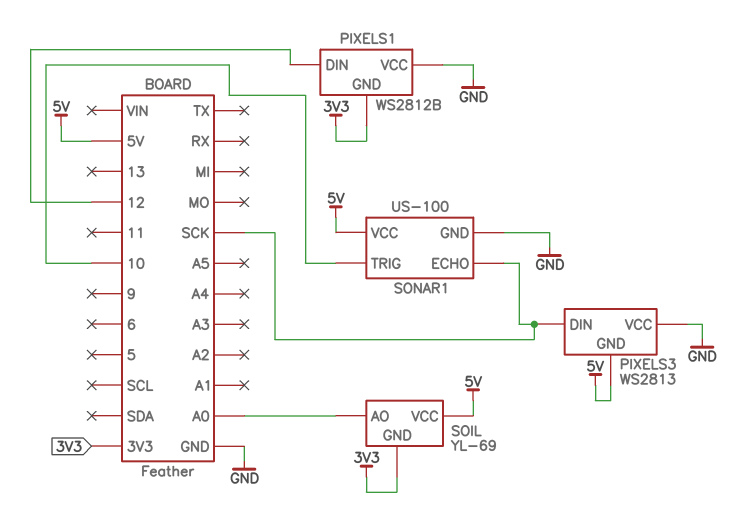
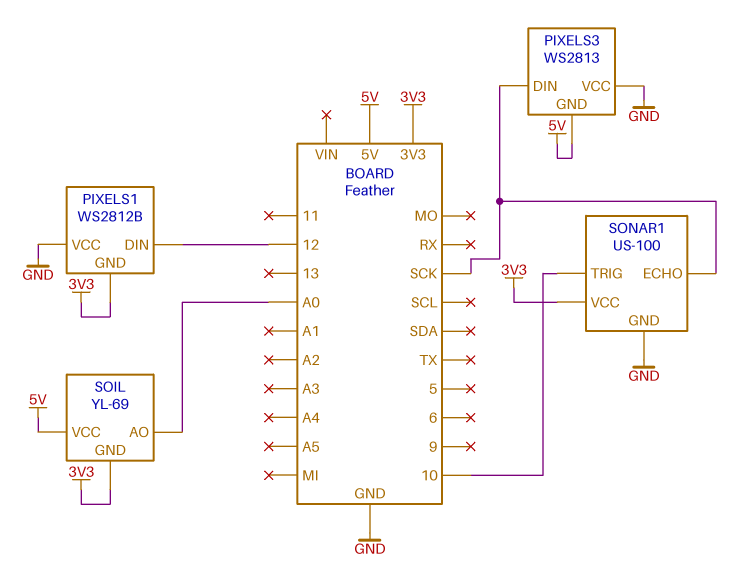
SONAR1 pin VCC: 5V -> 3V3

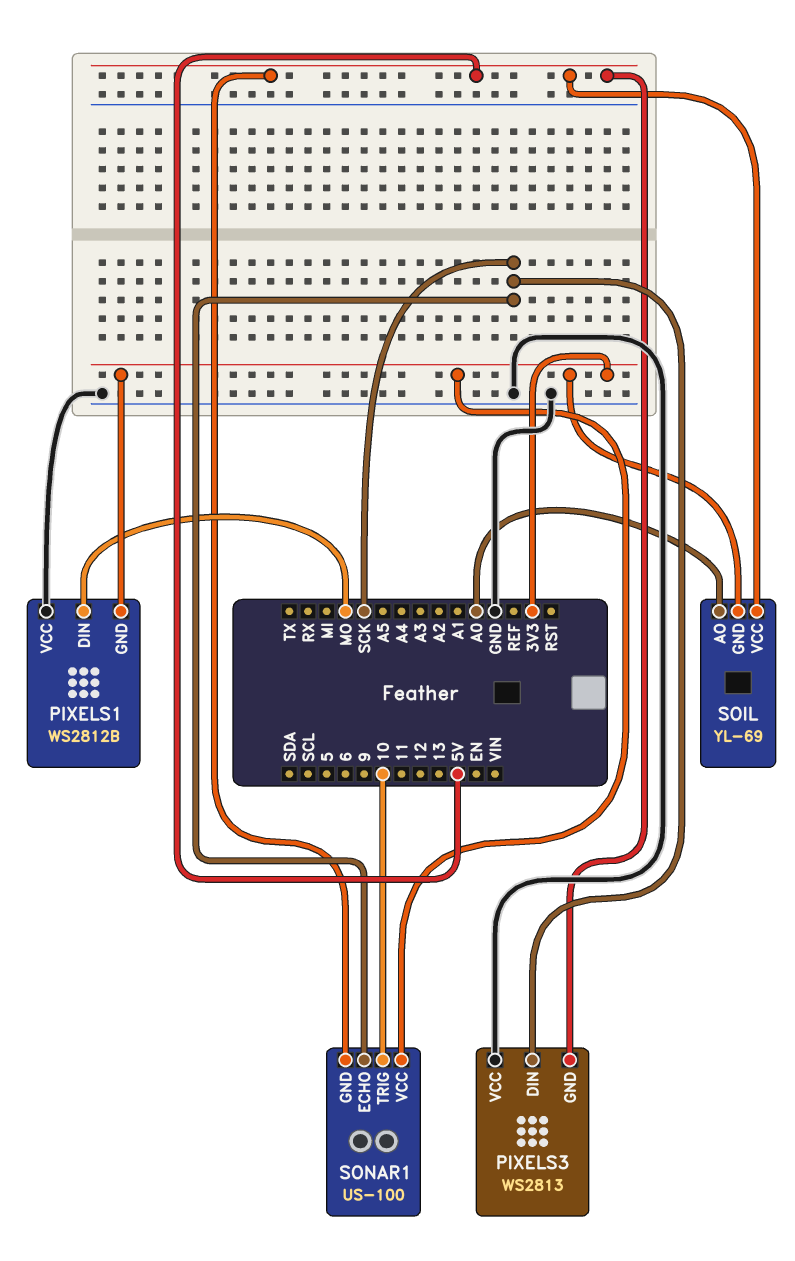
PIXELS1 pin DIN: 12 -> MO
SONAR1 pin GND: GND -> 5V

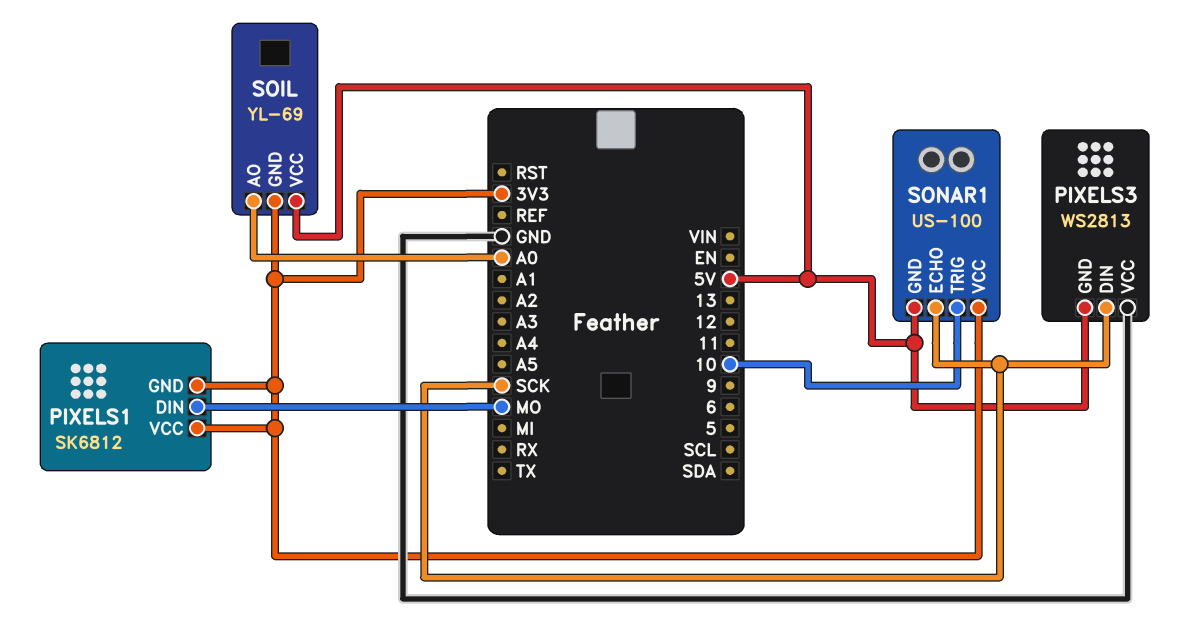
PIXELS1: WS2812B -> SK6812
PIXELS1 pin VCC: GND -> 3V3

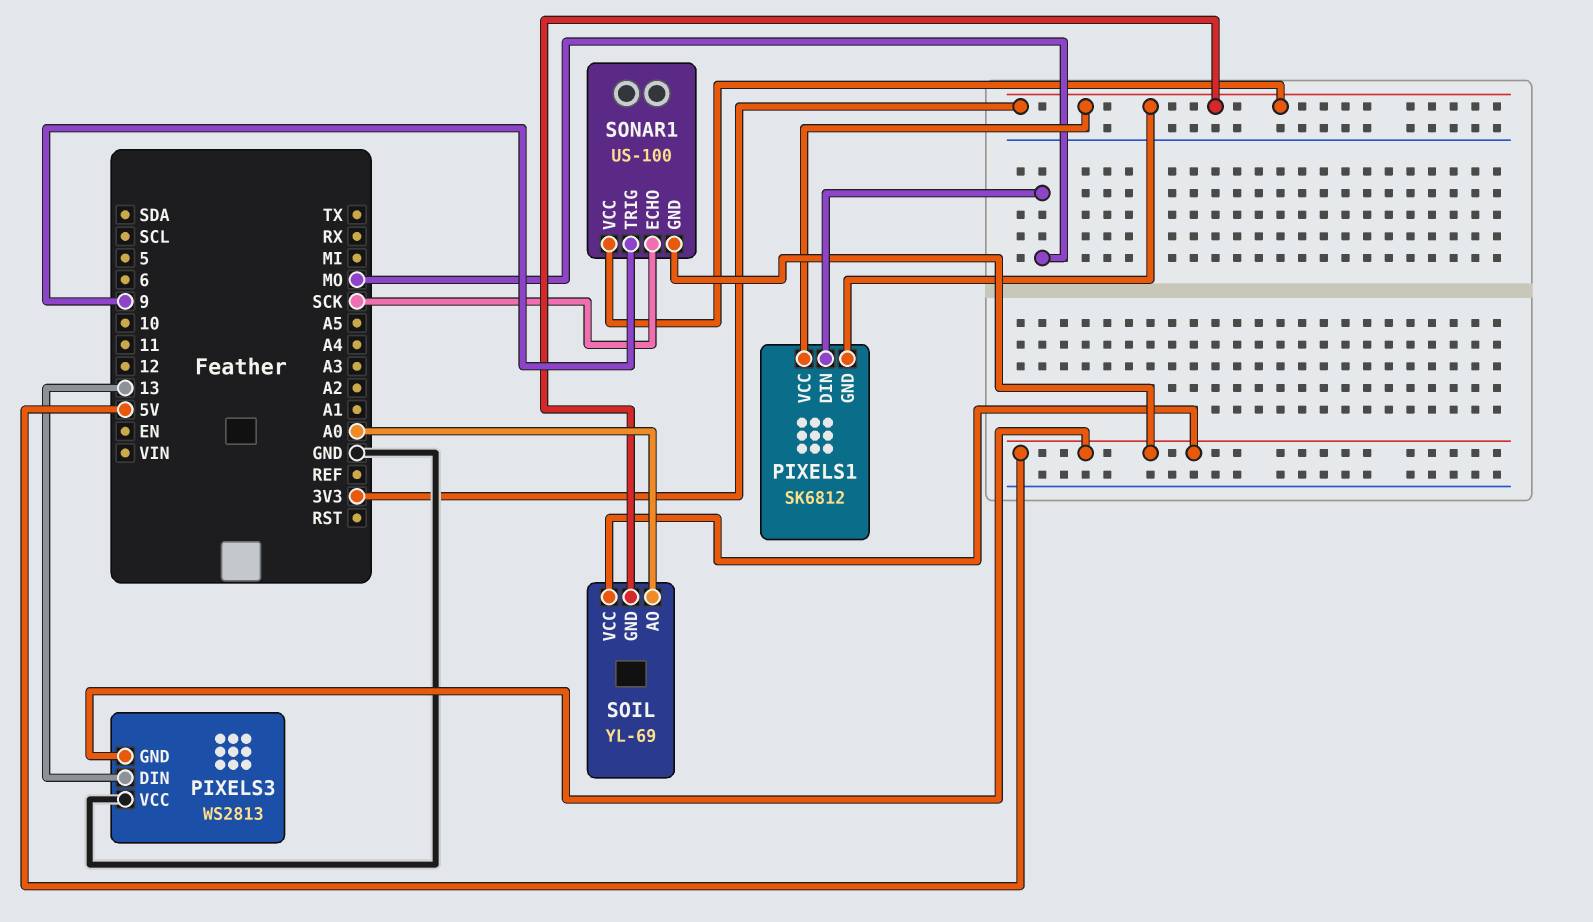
PIXELS3 pin DIN: SCK -> 13
SONAR1 pin TRIG: 10 -> 9

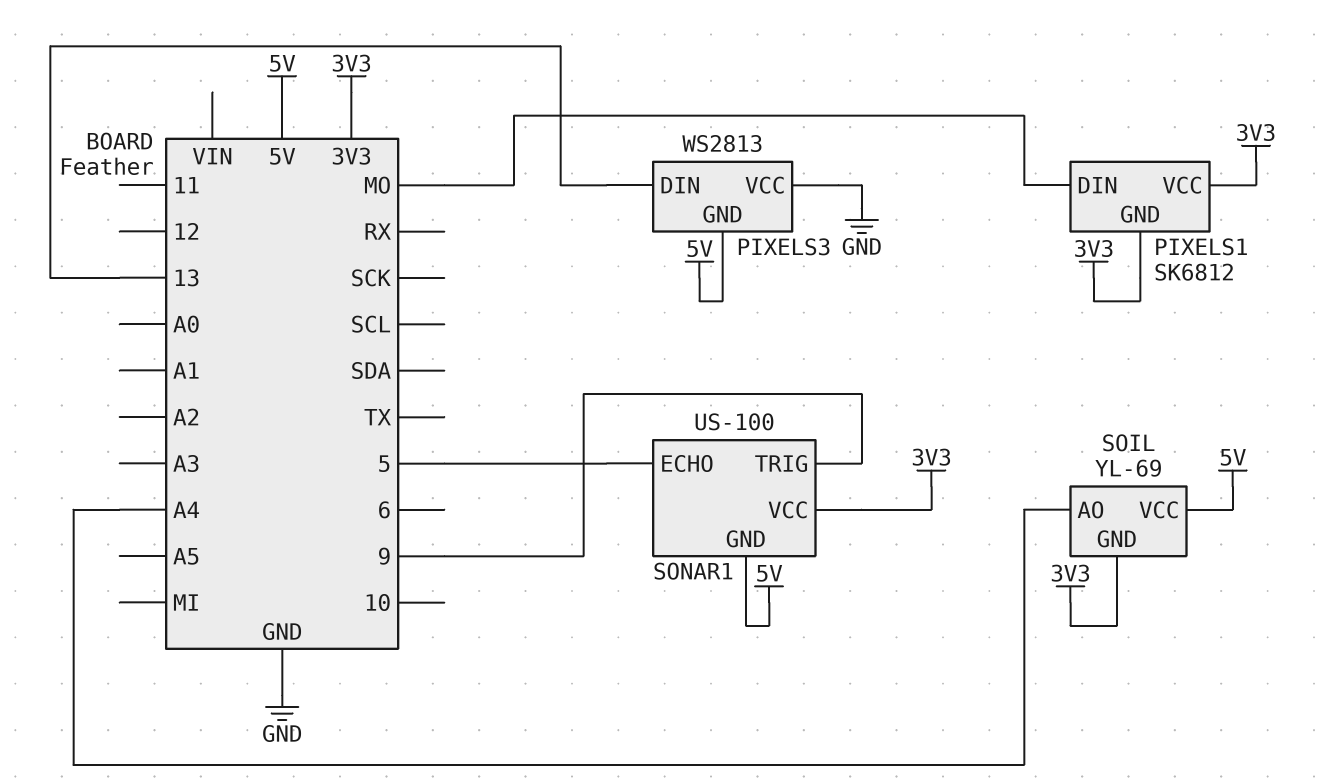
SOIL pin AO: A0 -> A4
SONAR1 pin ECHO: SCK -> 5

